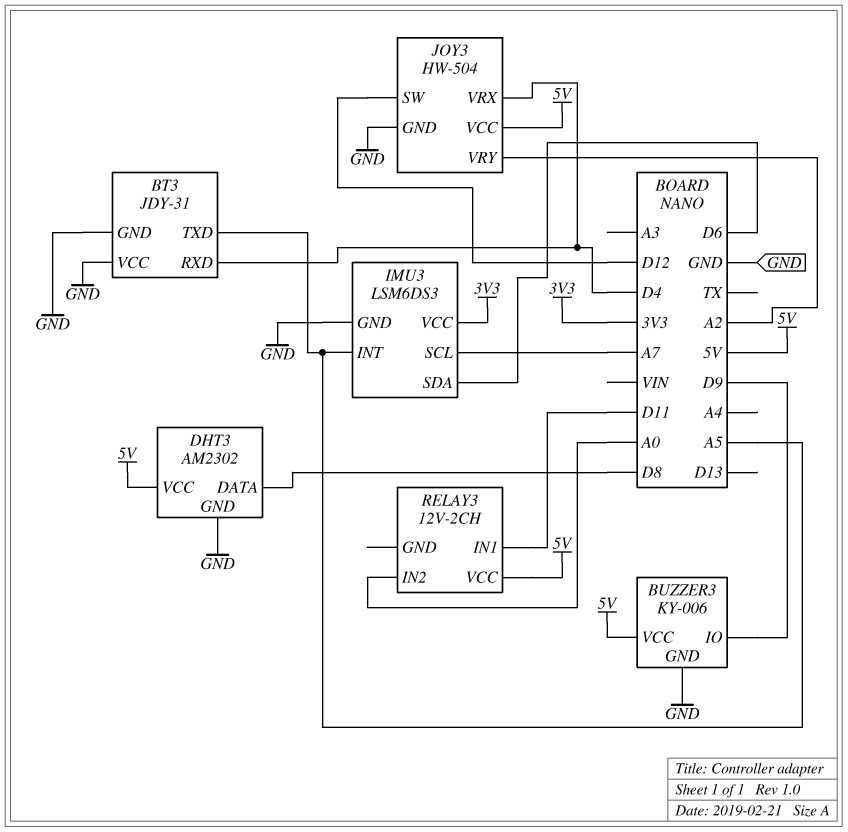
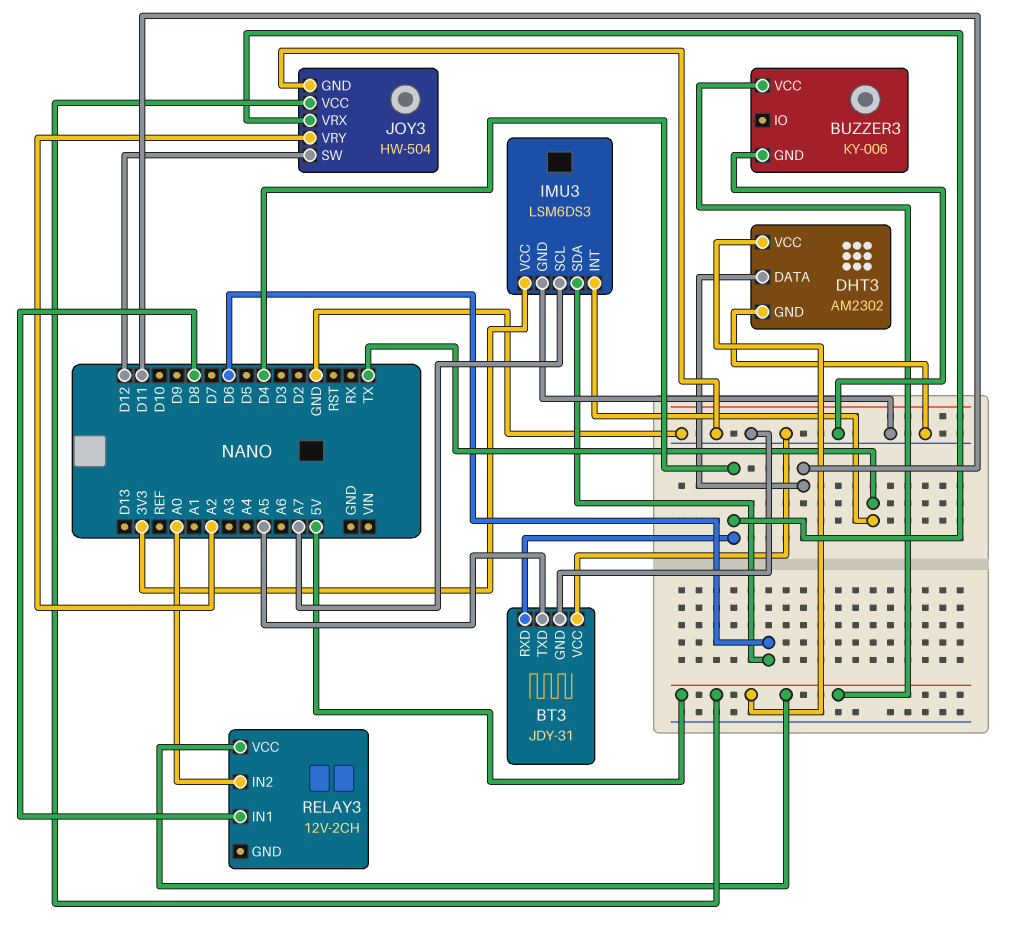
BUZZER3 pin IO: D9 -> none
DHT3 pin DATA: D8 -> D11
IMU3 pin INT: A5 -> TX
RELAY3 pin IN1: D11 -> D8

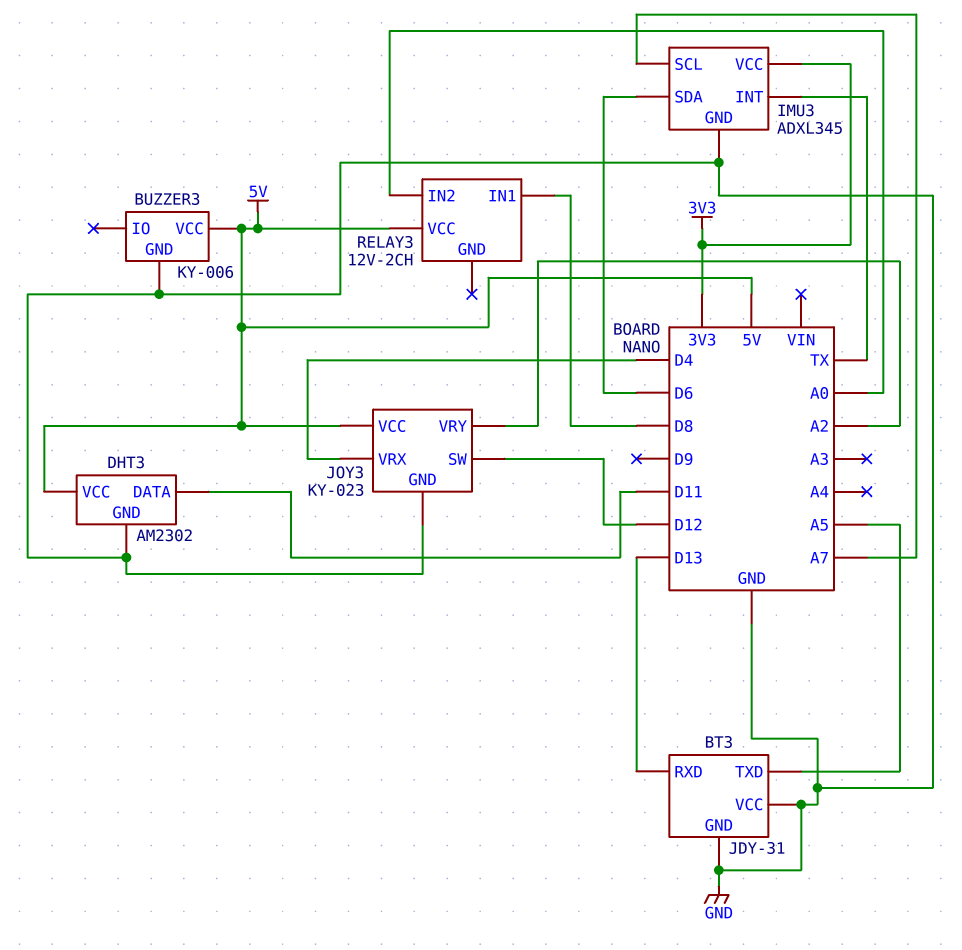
BT3 pin RXD: D4 -> D13
IMU3: LSM6DS3 -> ADXL345
JOY3: HW-504 -> KY-023

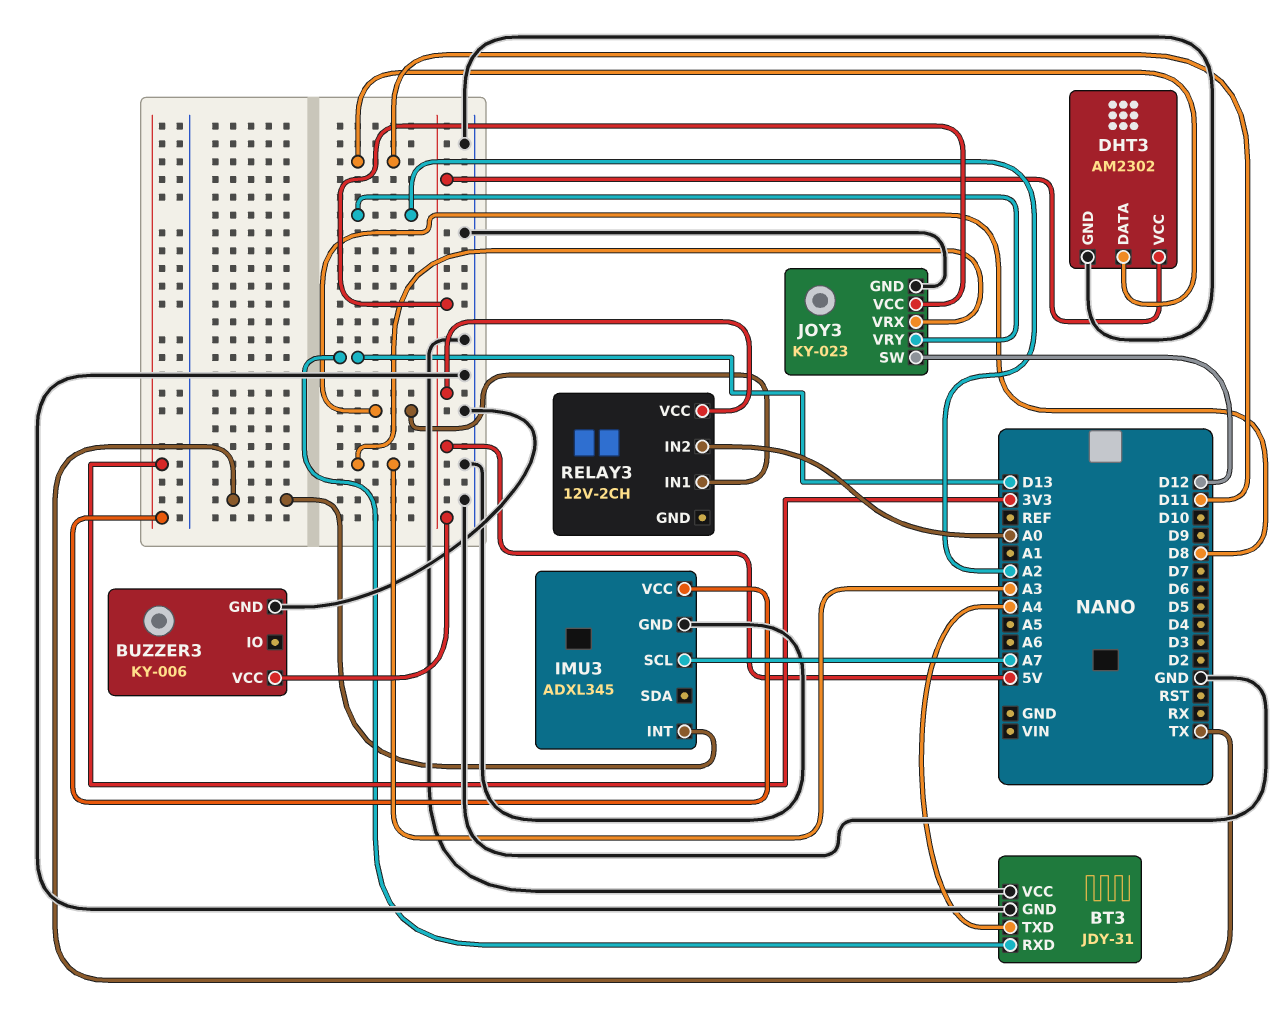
BT3 pin TXD: A5 -> A4
IMU3 pin SDA: D6 -> none
JOY3 pin VRX: D4 -> A3

